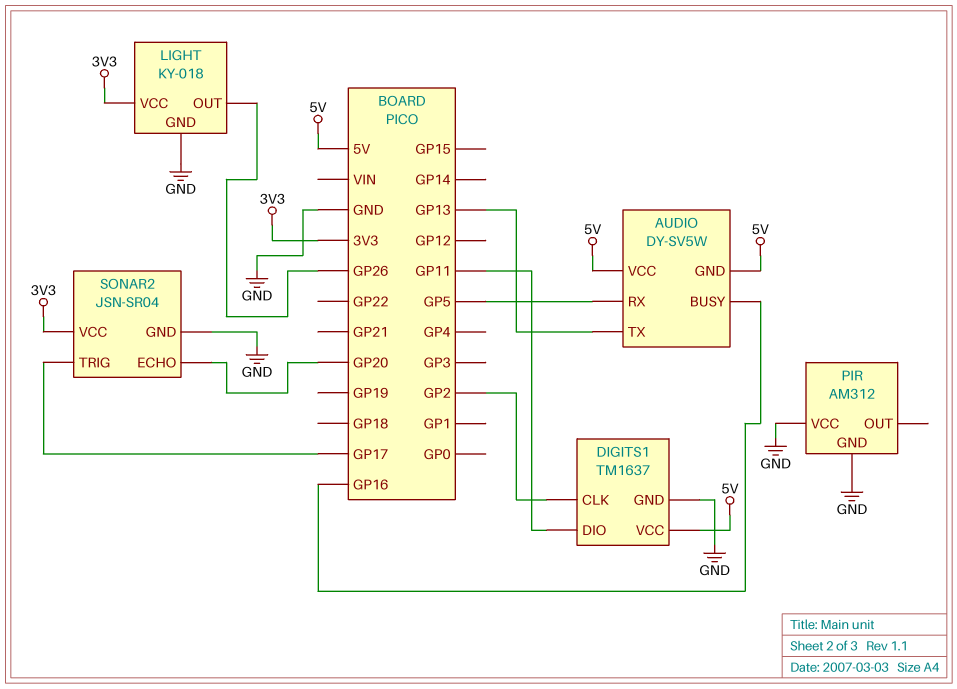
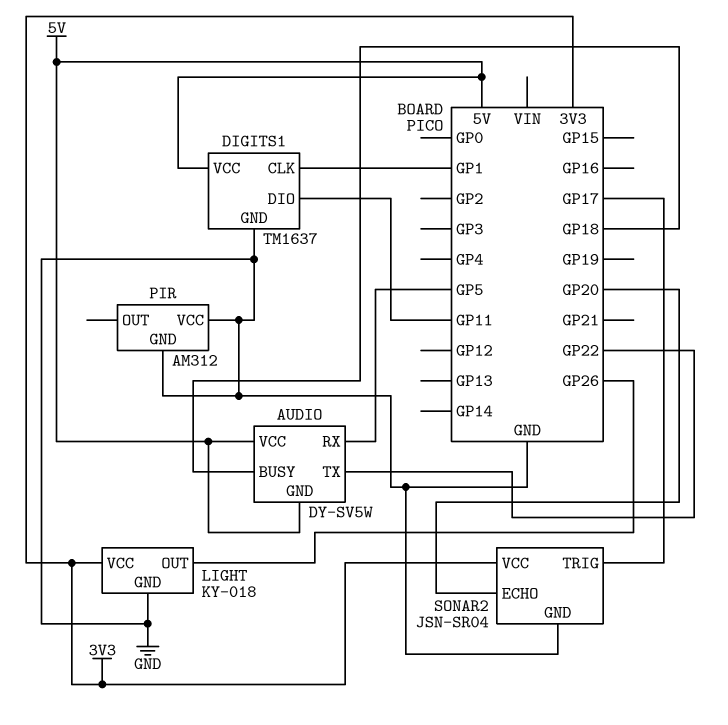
AUDIO pin BUSY: GP16 -> GP18
AUDIO pin TX: GP13 -> GP22
DIGITS1 pin CLK: GP2 -> GP1

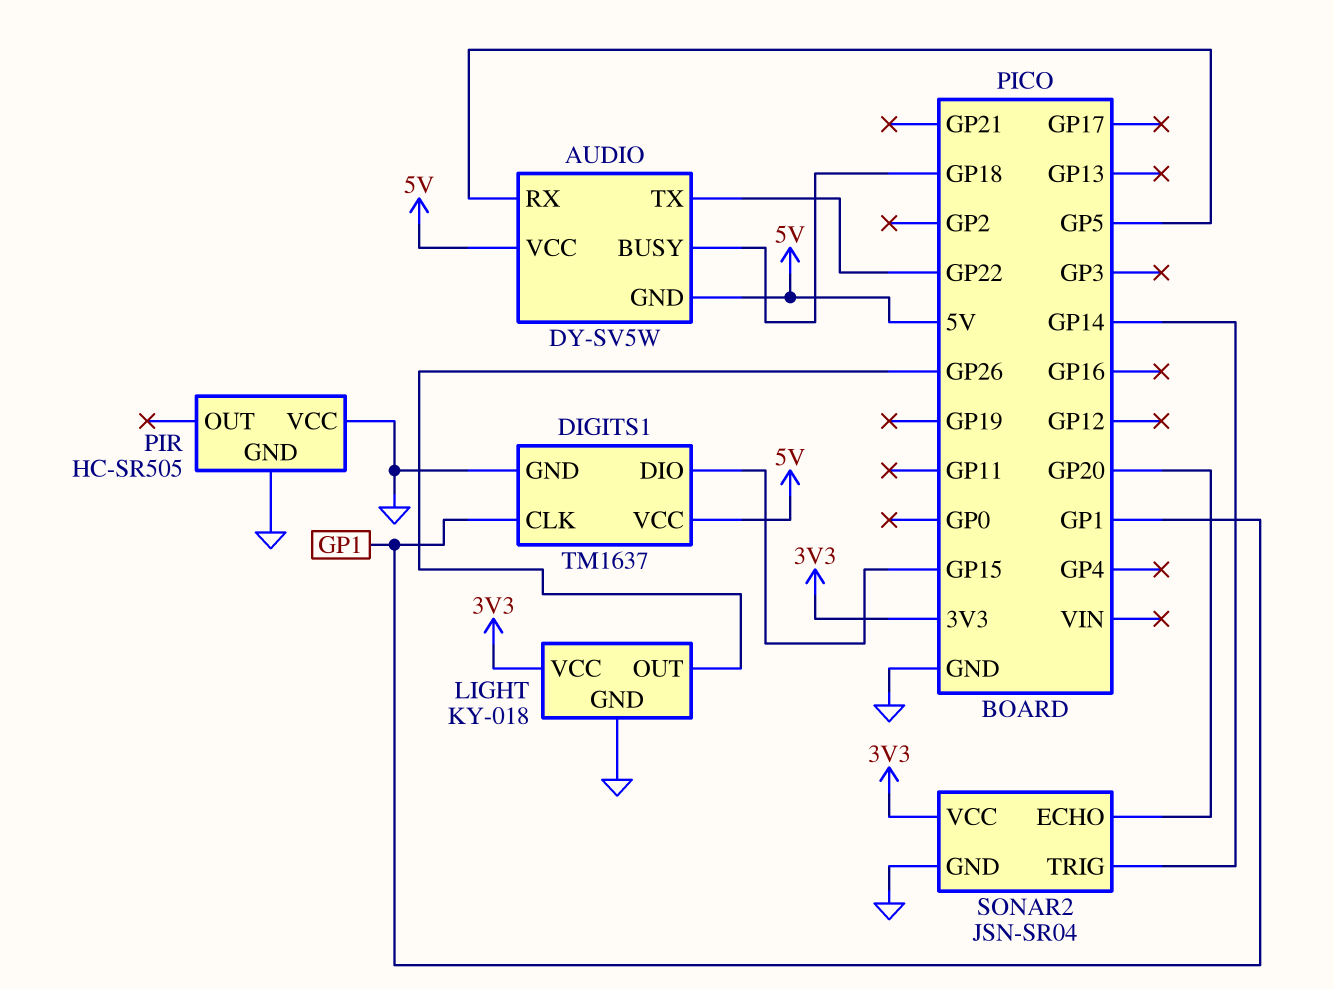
DIGITS1 pin DIO: GP11 -> GP15
PIR: AM312 -> HC-SR505
SONAR2 pin TRIG: GP17 -> GP14

